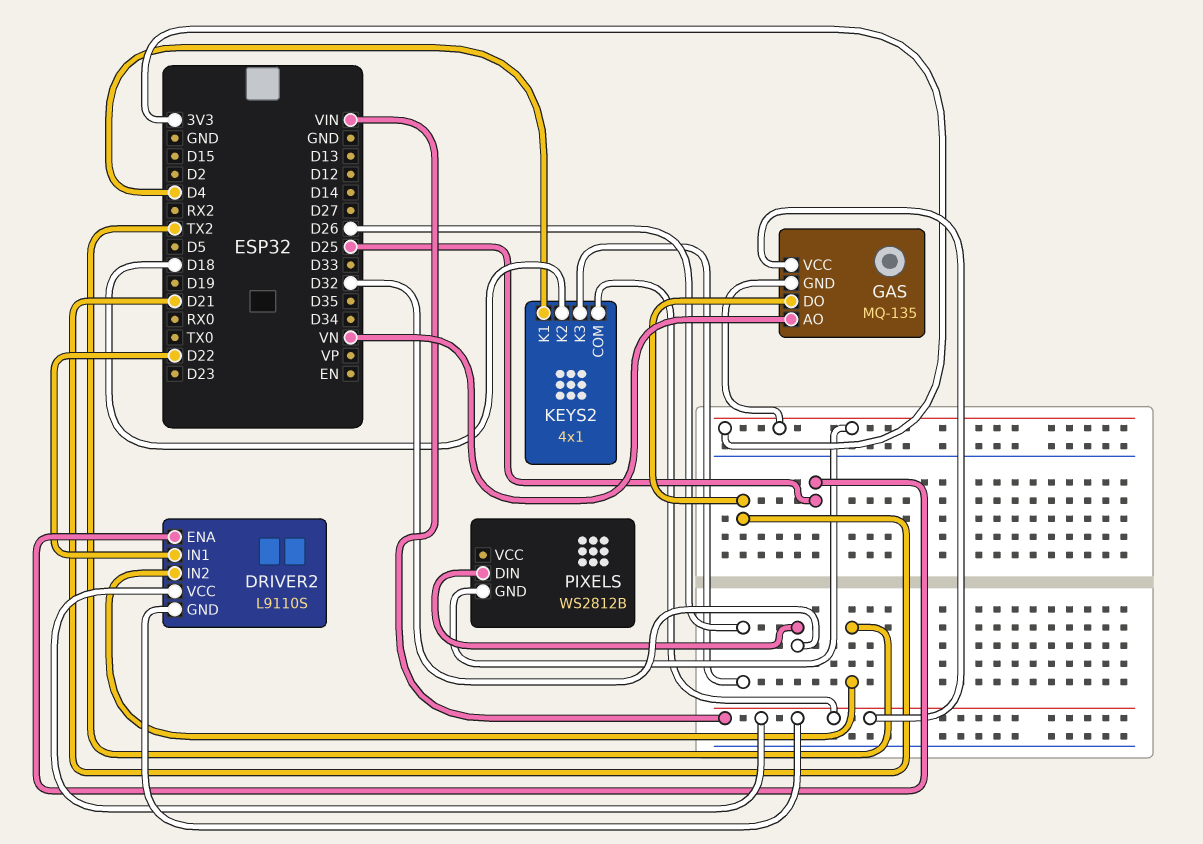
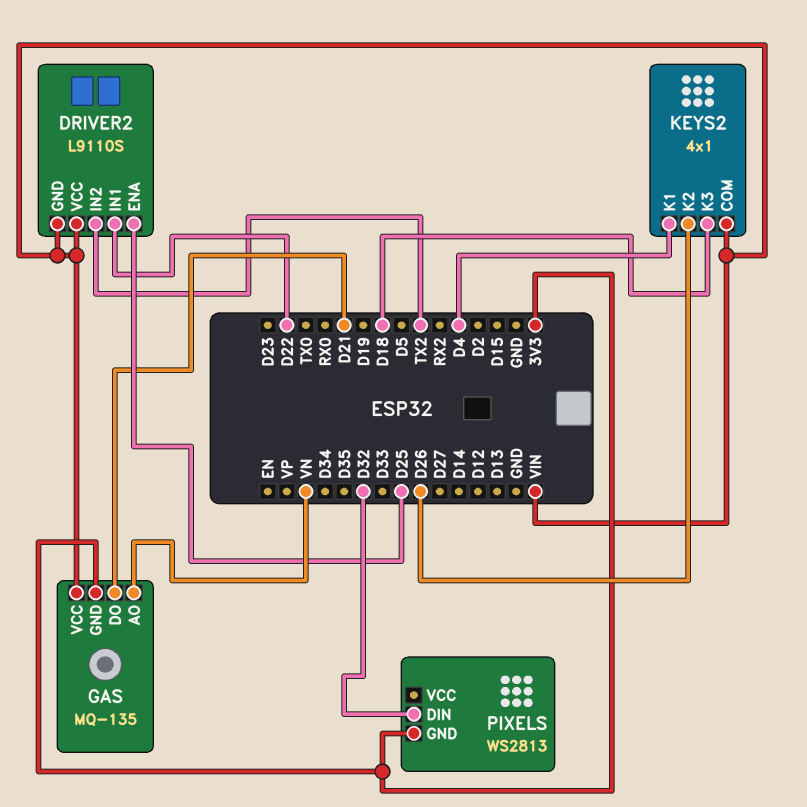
KEYS2 pin K2: D18 -> D26
KEYS2 pin K3: D26 -> D18
PIXELS: WS2812B -> WS2813

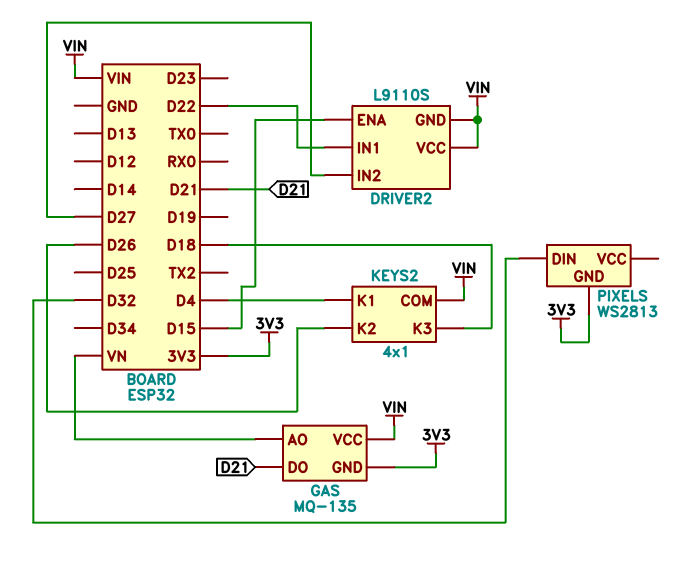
DRIVER2 pin ENA: D25 -> D15
DRIVER2 pin IN2: TX2 -> D27

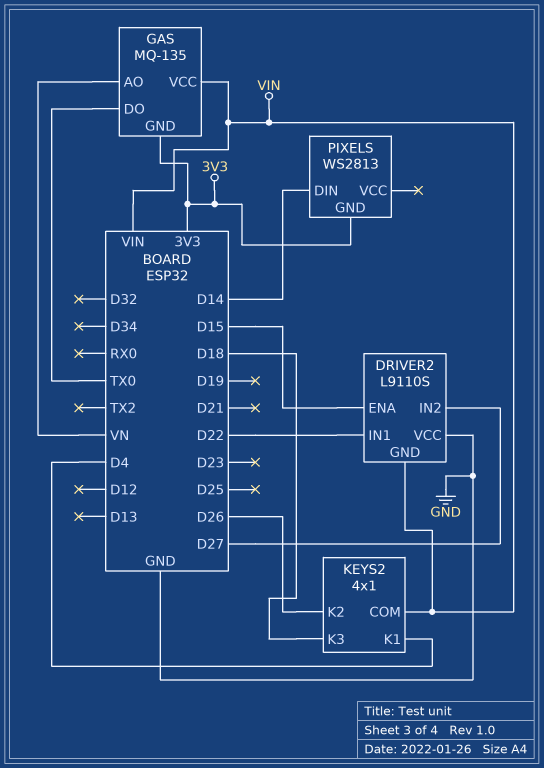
DRIVER2 pin VCC: VIN -> GND
GAS pin DO: D21 -> TX0
PIXELS pin DIN: D32 -> D14

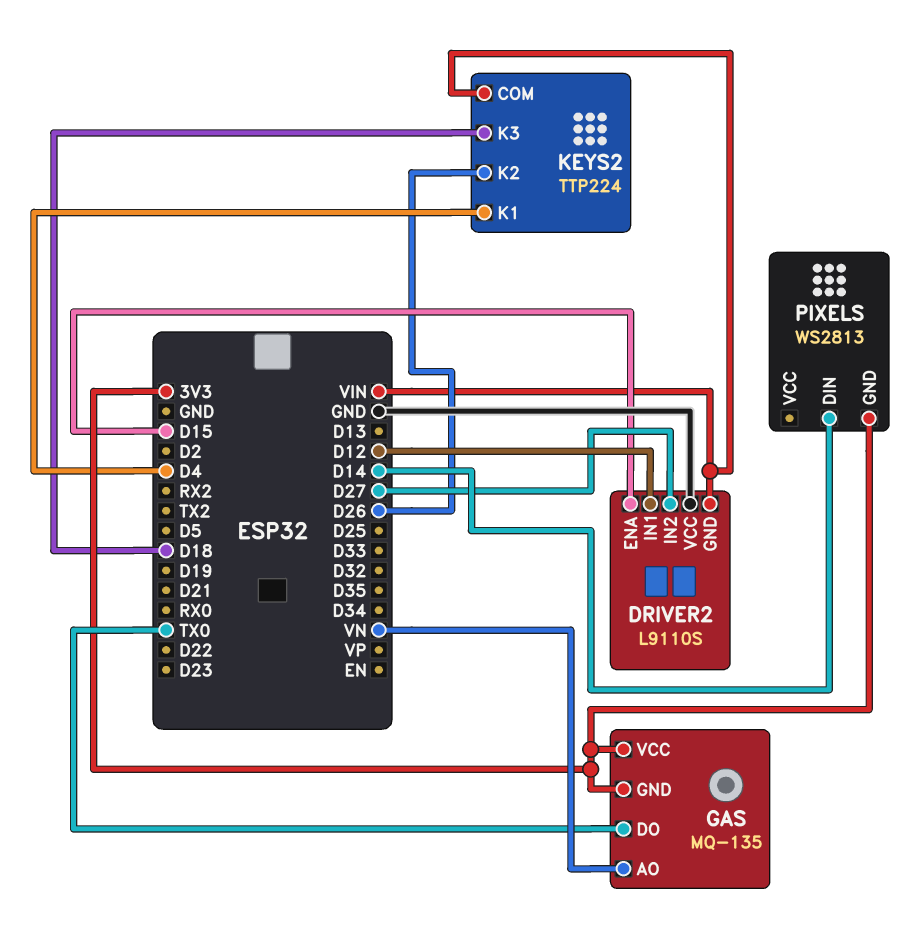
DRIVER2 pin IN1: D22 -> D12
GAS pin VCC: VIN -> 3V3
KEYS2: 4x1 -> TTP224

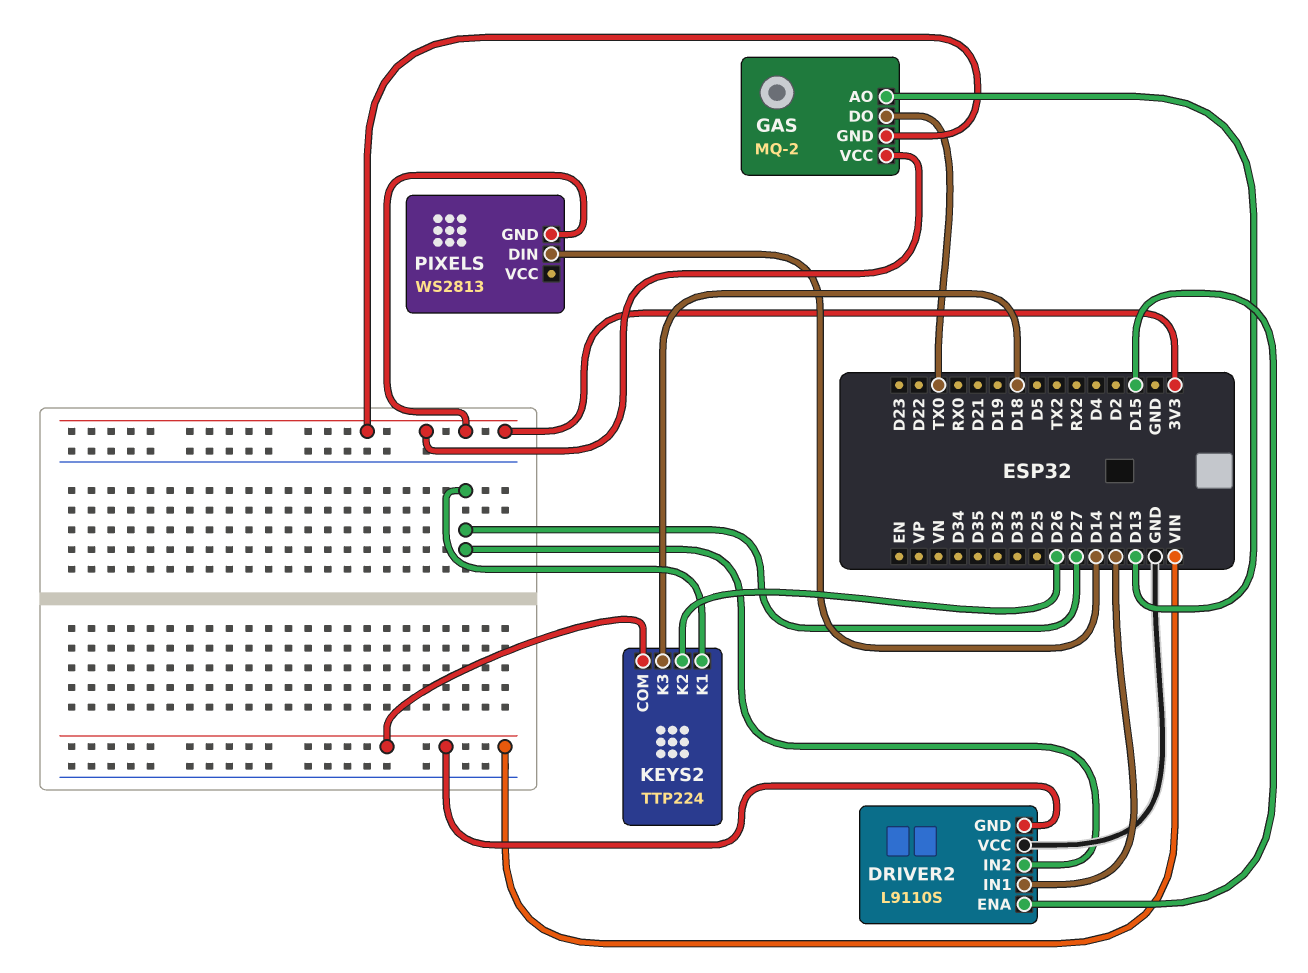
GAS: MQ-135 -> MQ-2
GAS pin AO: VN -> D13
KEYS2 pin K1: D4 -> D27

